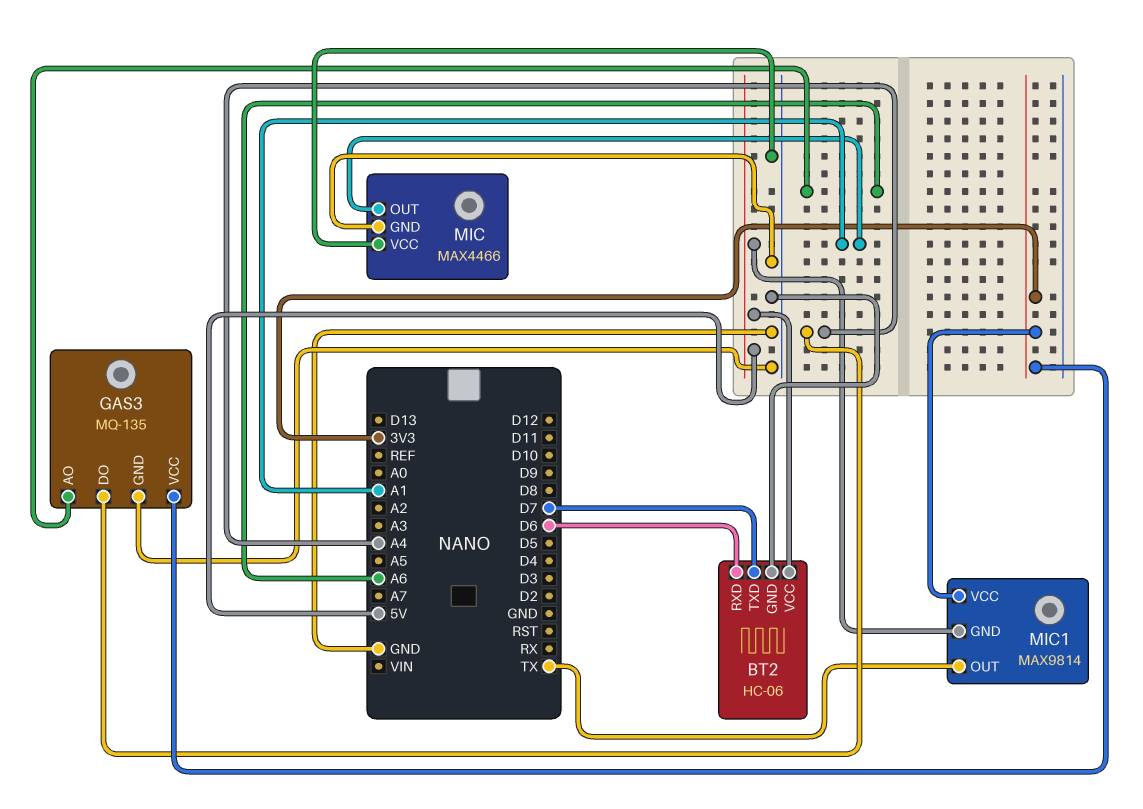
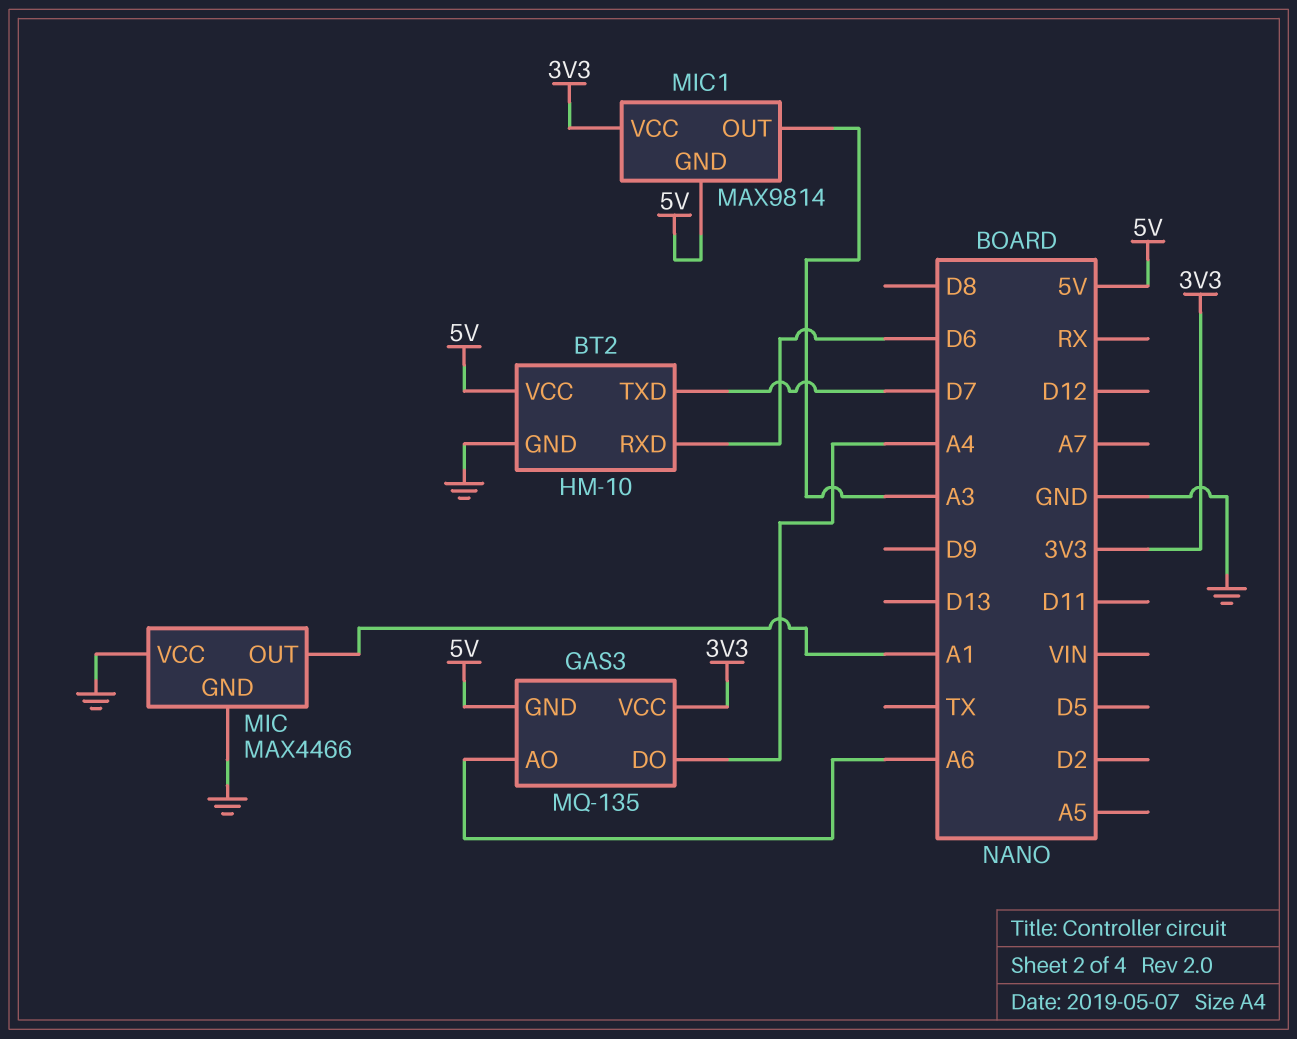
BT2: HC-06 -> HM-10
GAS3 pin GND: GND -> 5V
MIC1 pin OUT: TX -> A3

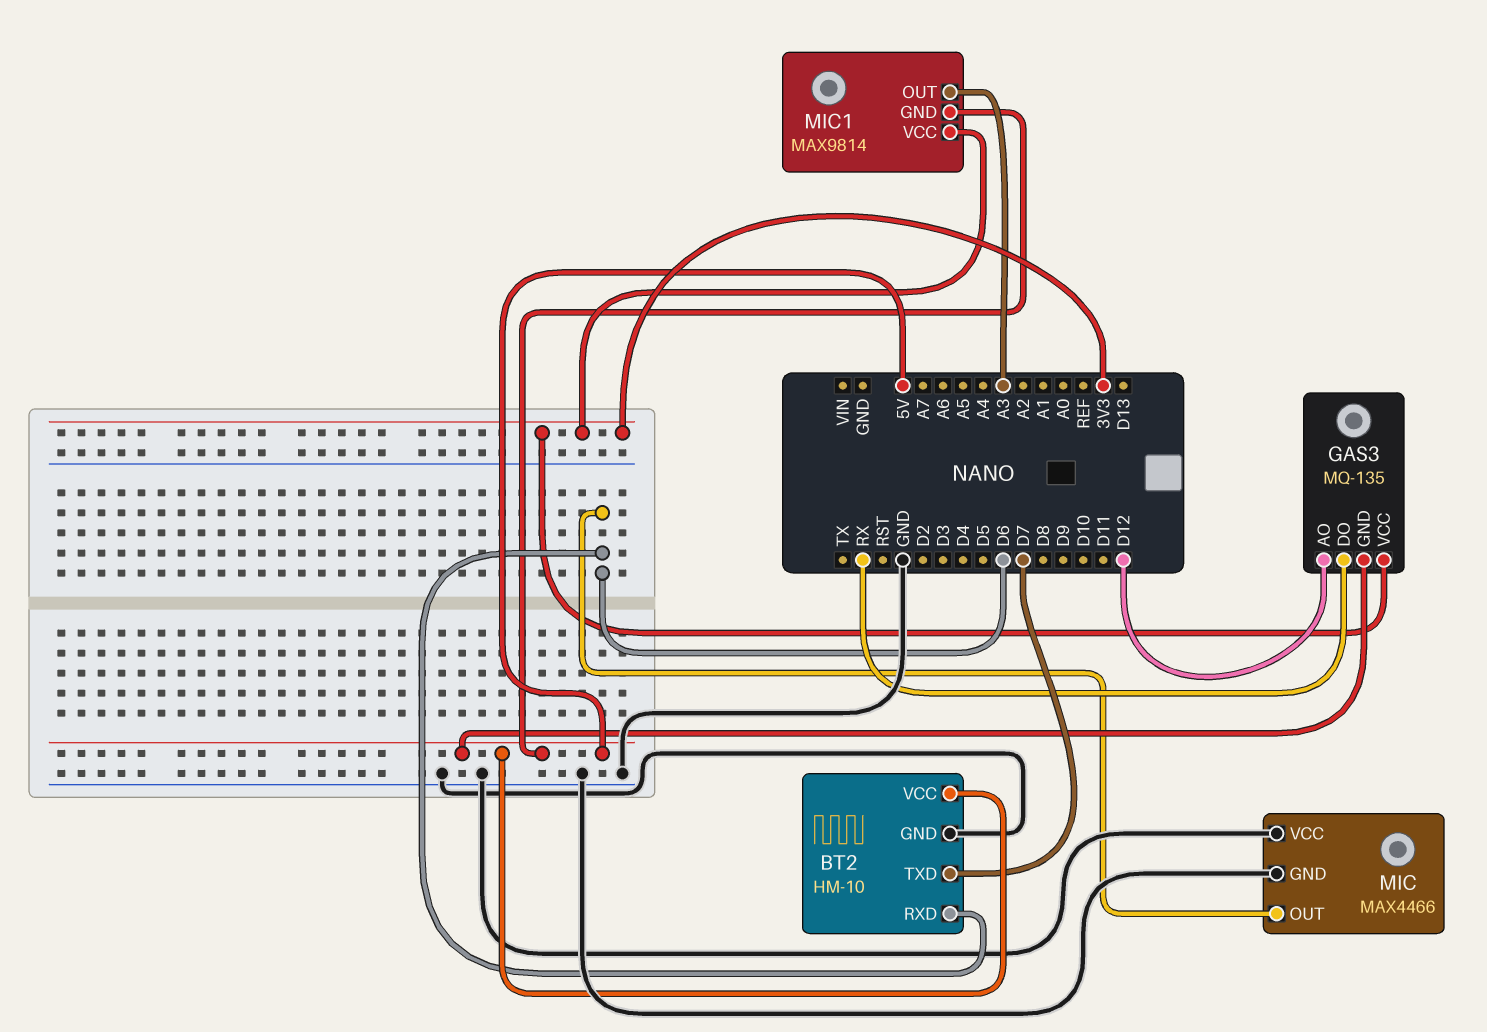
GAS3 pin AO: A6 -> D12
GAS3 pin DO: A4 -> RX
MIC pin OUT: A1 -> D6

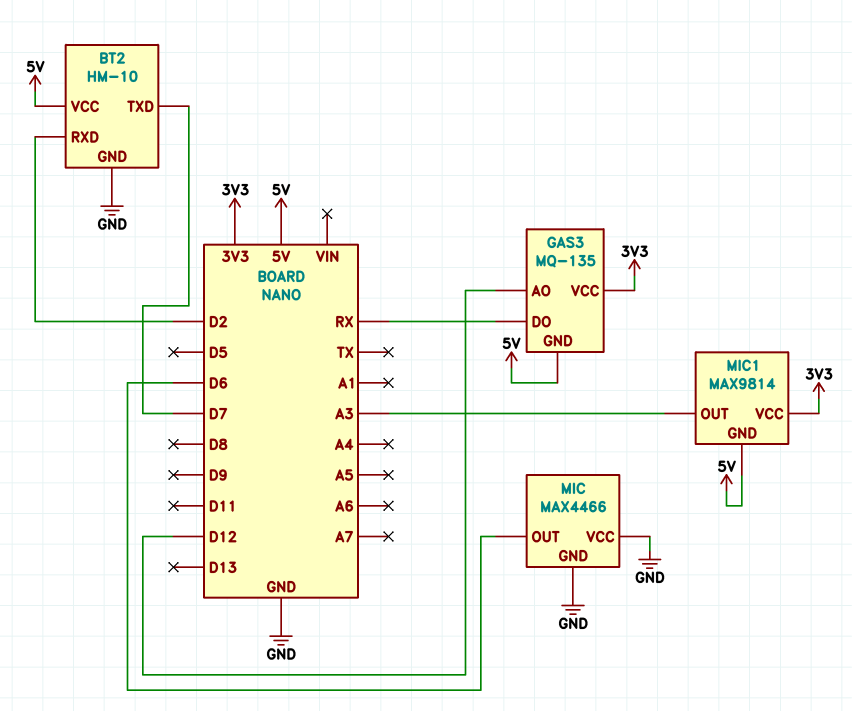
BT2 pin RXD: D6 -> D2

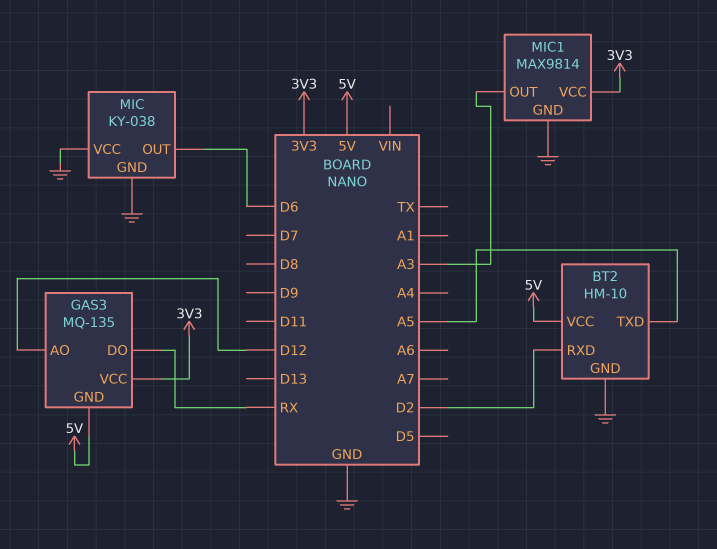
BT2 pin TXD: D7 -> A5
MIC: MAX4466 -> KY-038
MIC1 pin GND: 5V -> GND

